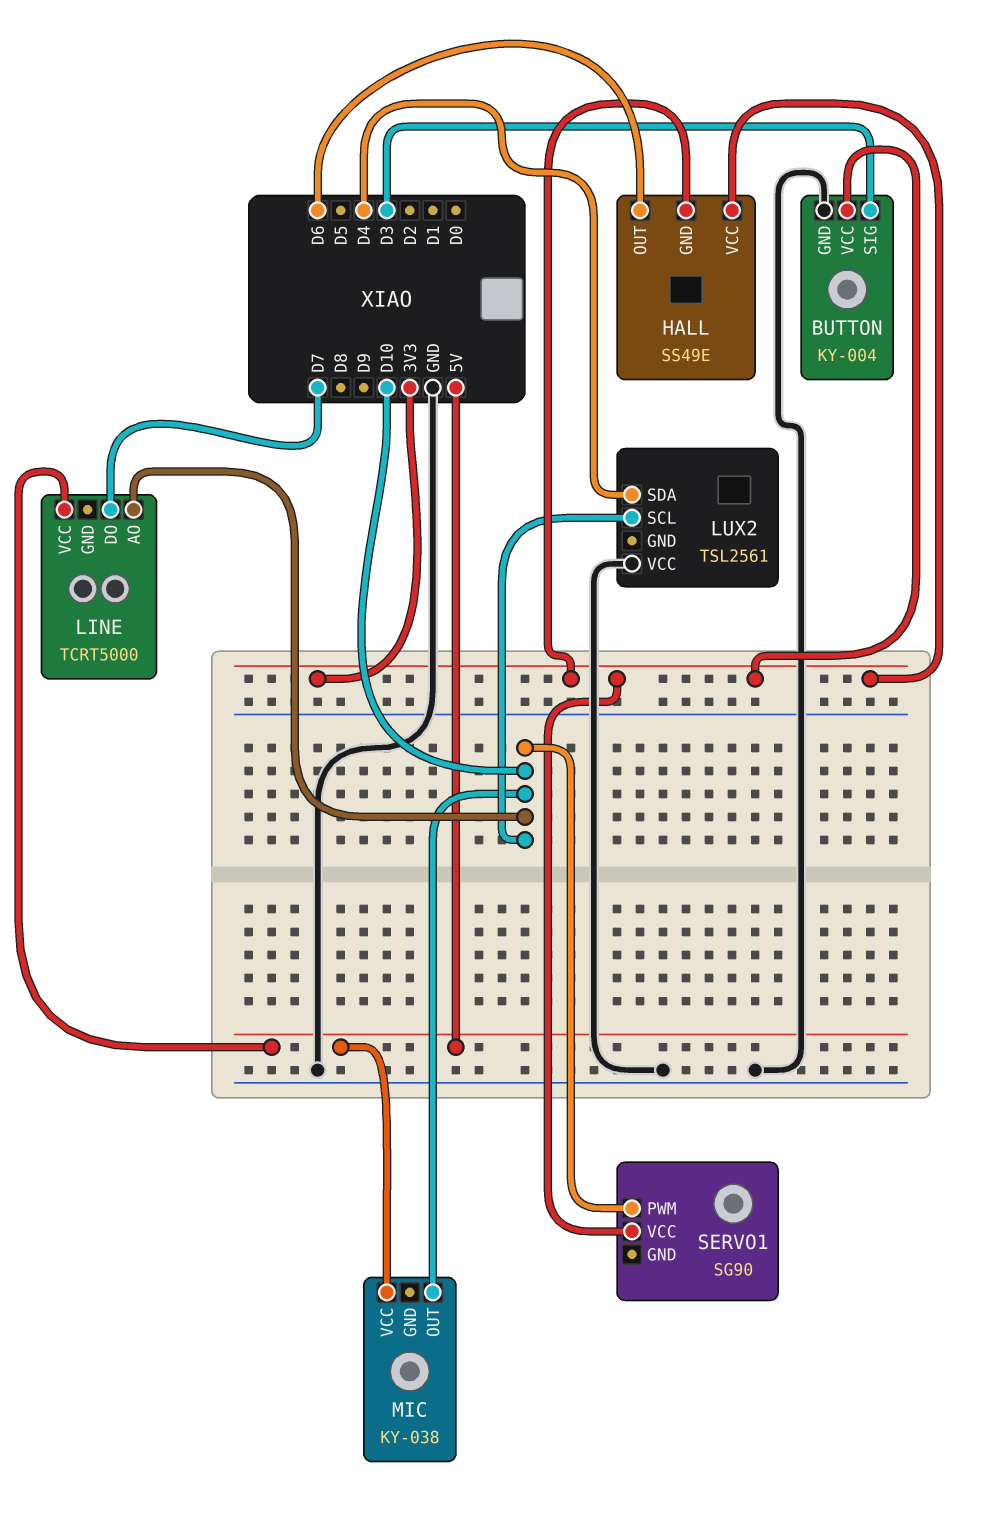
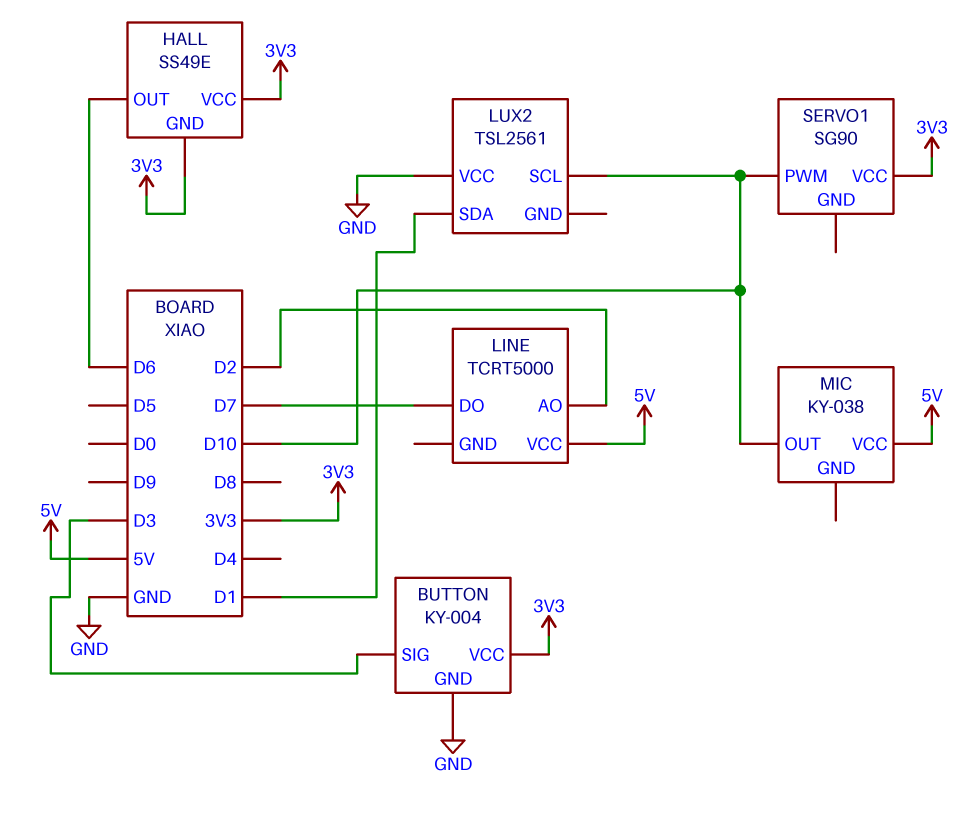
LINE pin AO: D10 -> D2
LUX2 pin SDA: D4 -> D1

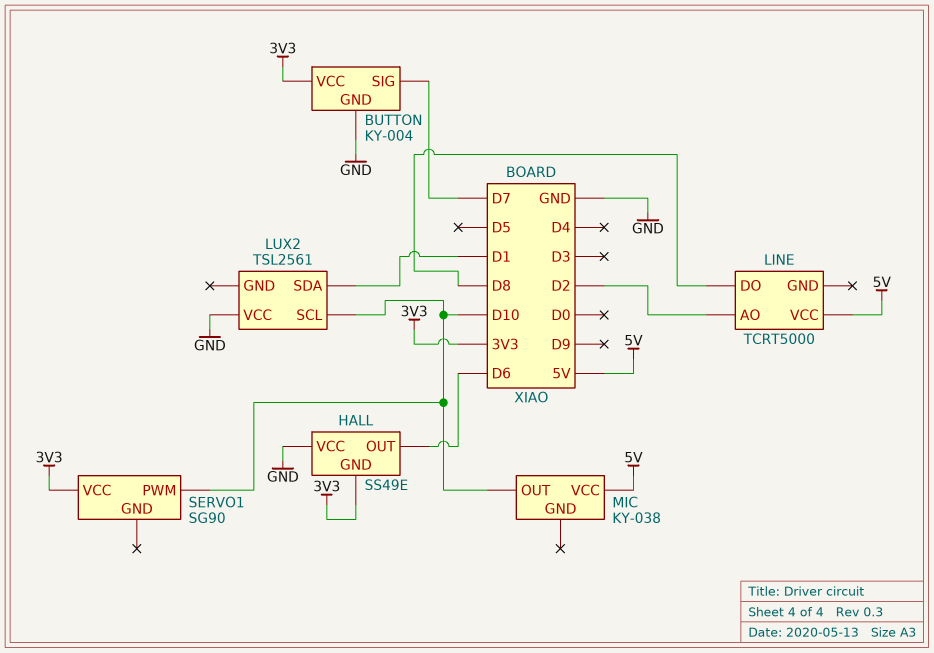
BUTTON pin SIG: D3 -> D7
HALL pin VCC: 3V3 -> GND
LINE pin DO: D7 -> D8

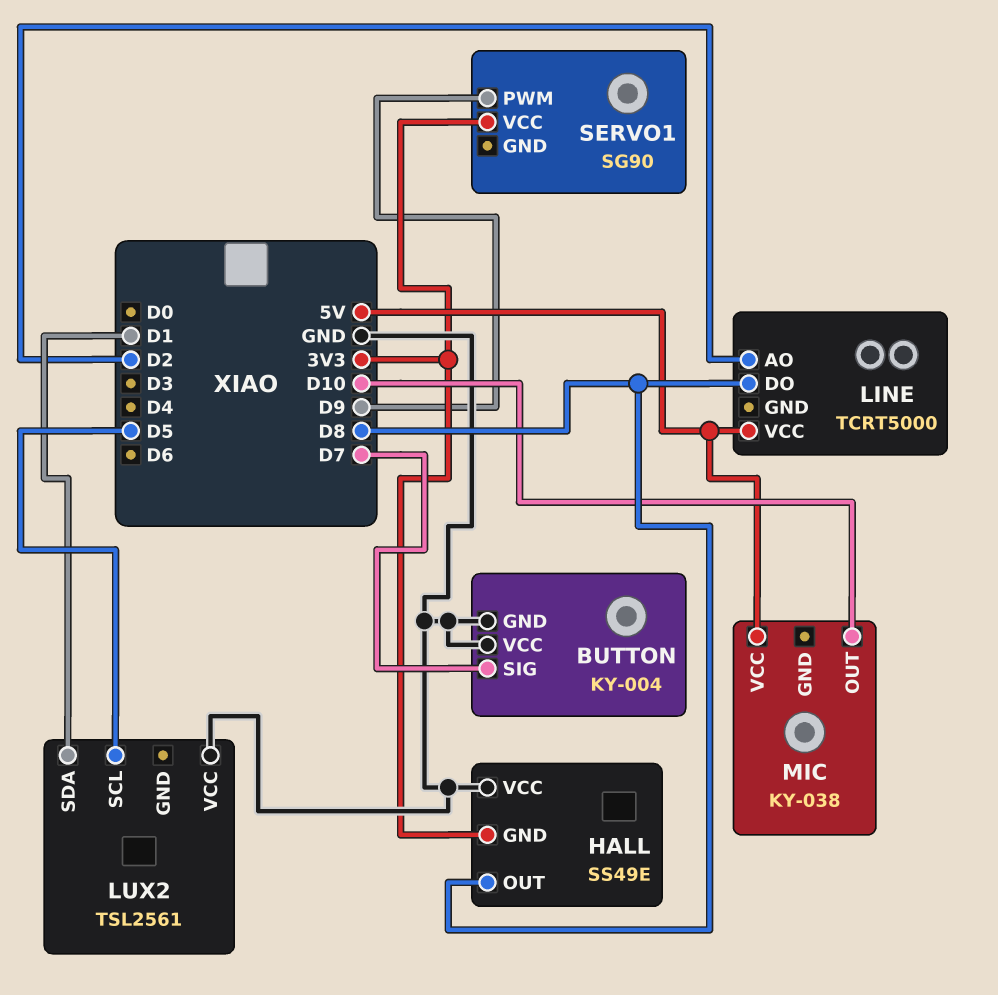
BUTTON pin VCC: 3V3 -> GND
HALL pin OUT: D6 -> D8
LUX2 pin SCL: D10 -> D5
SERVO1 pin PWM: D10 -> D9

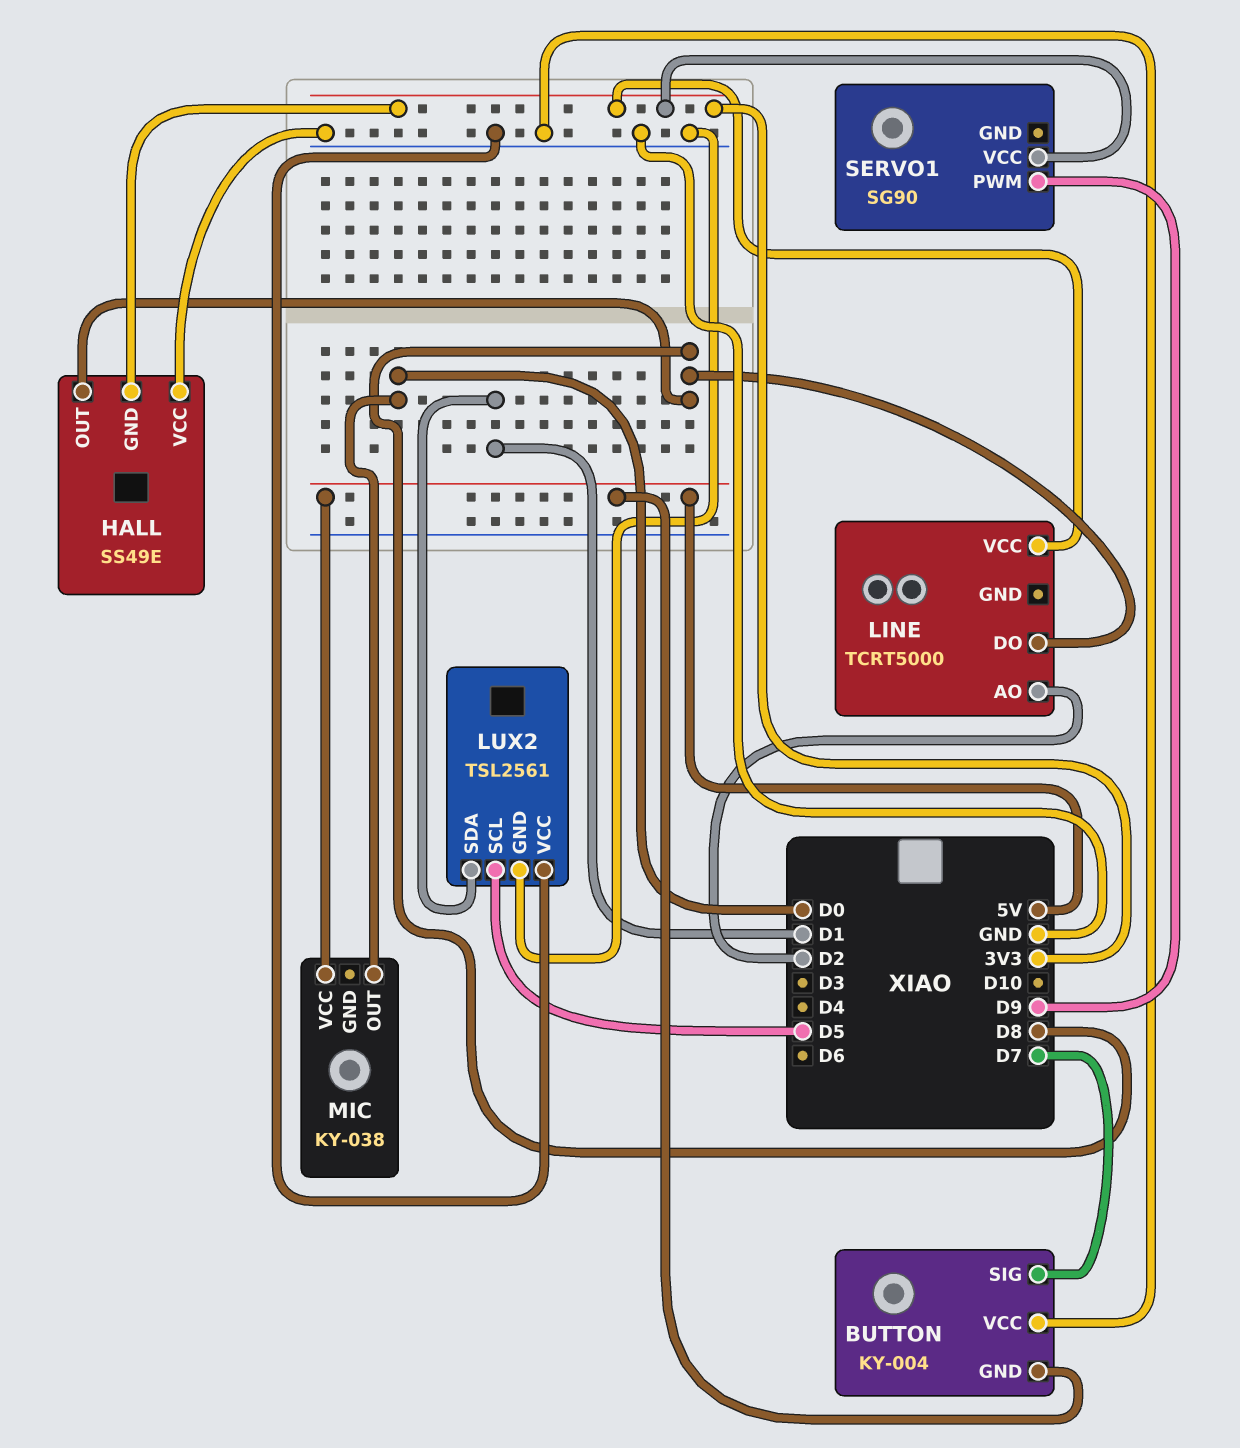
BUTTON pin GND: GND -> 5V
LINE pin VCC: 5V -> 3V3
LUX2 pin GND: none -> GND
MIC pin OUT: D10 -> D0

